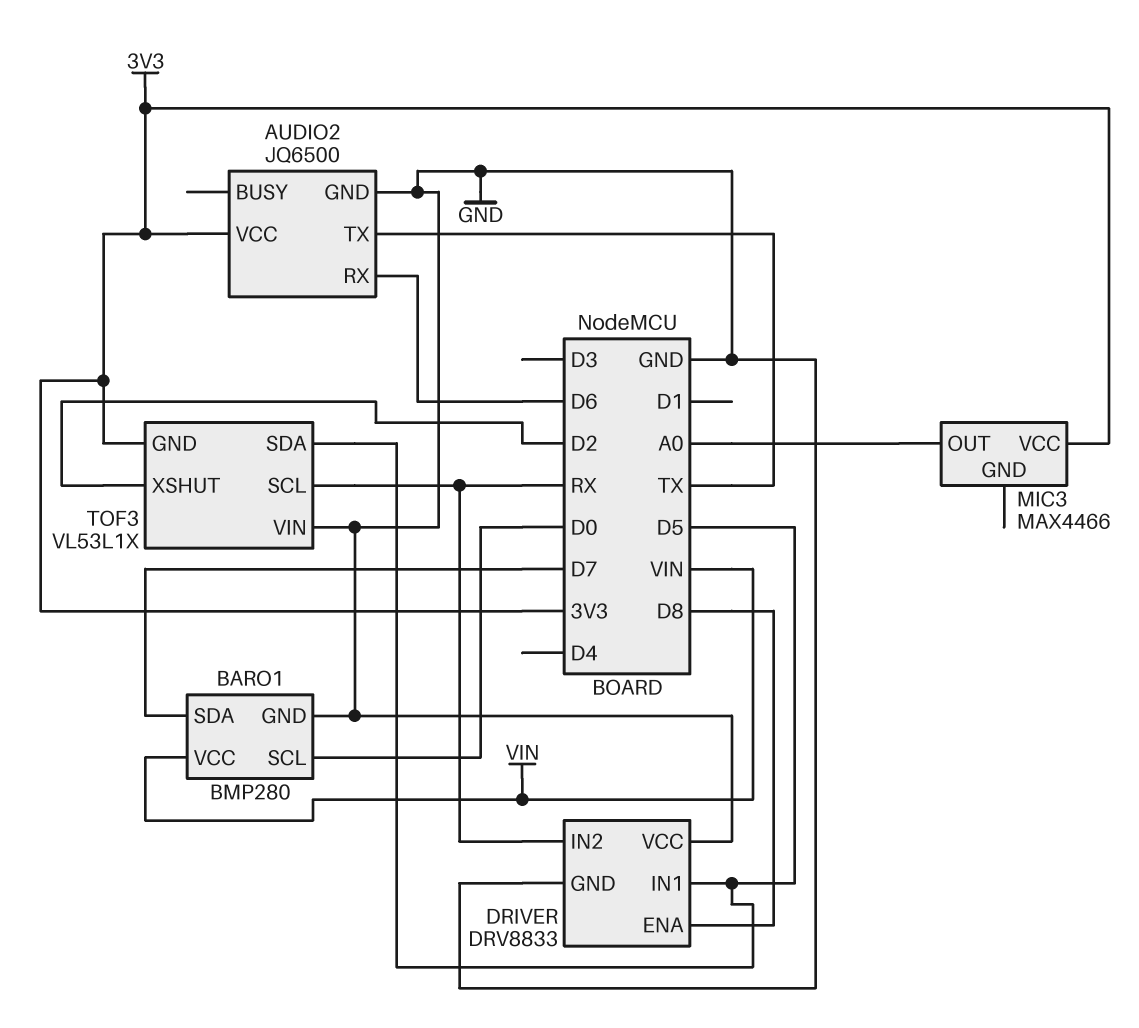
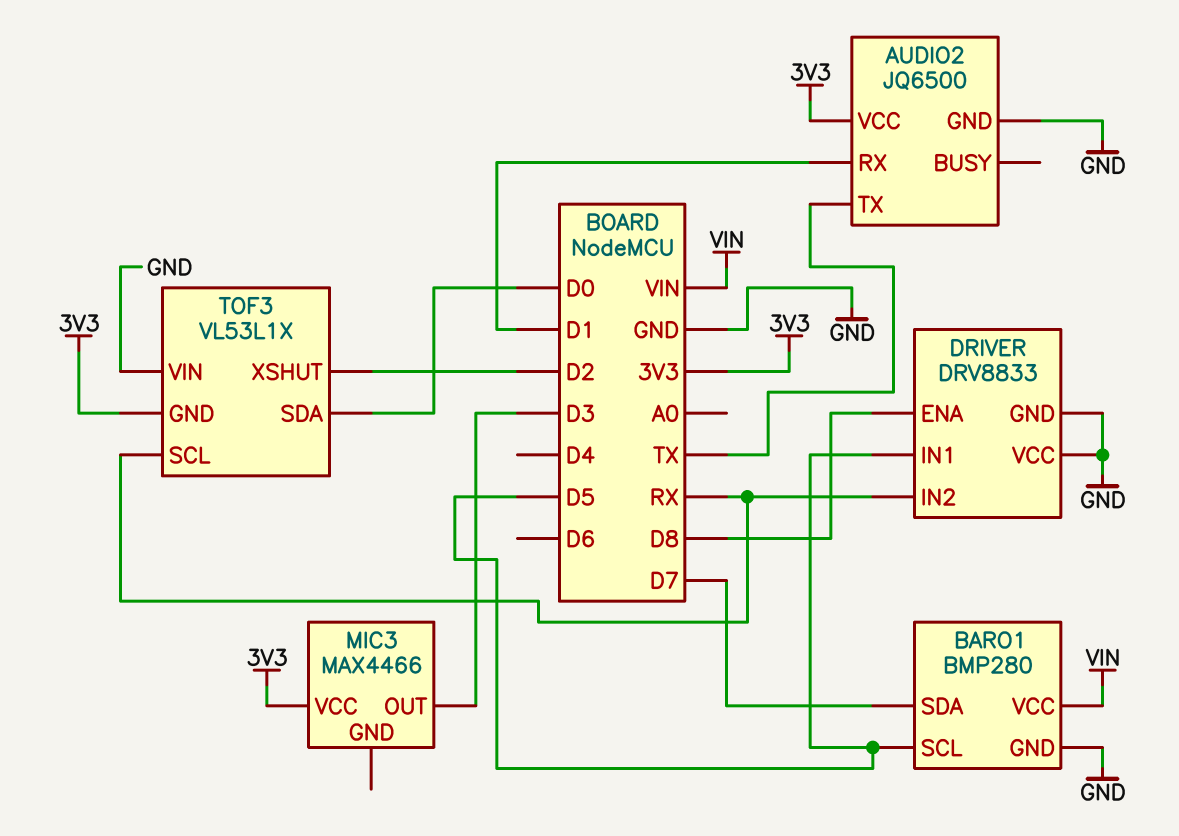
AUDIO2 pin RX: D6 -> D1
BARO1 pin SCL: D0 -> D5
MIC3 pin OUT: A0 -> D3
TOF3 pin SDA: D5 -> D0

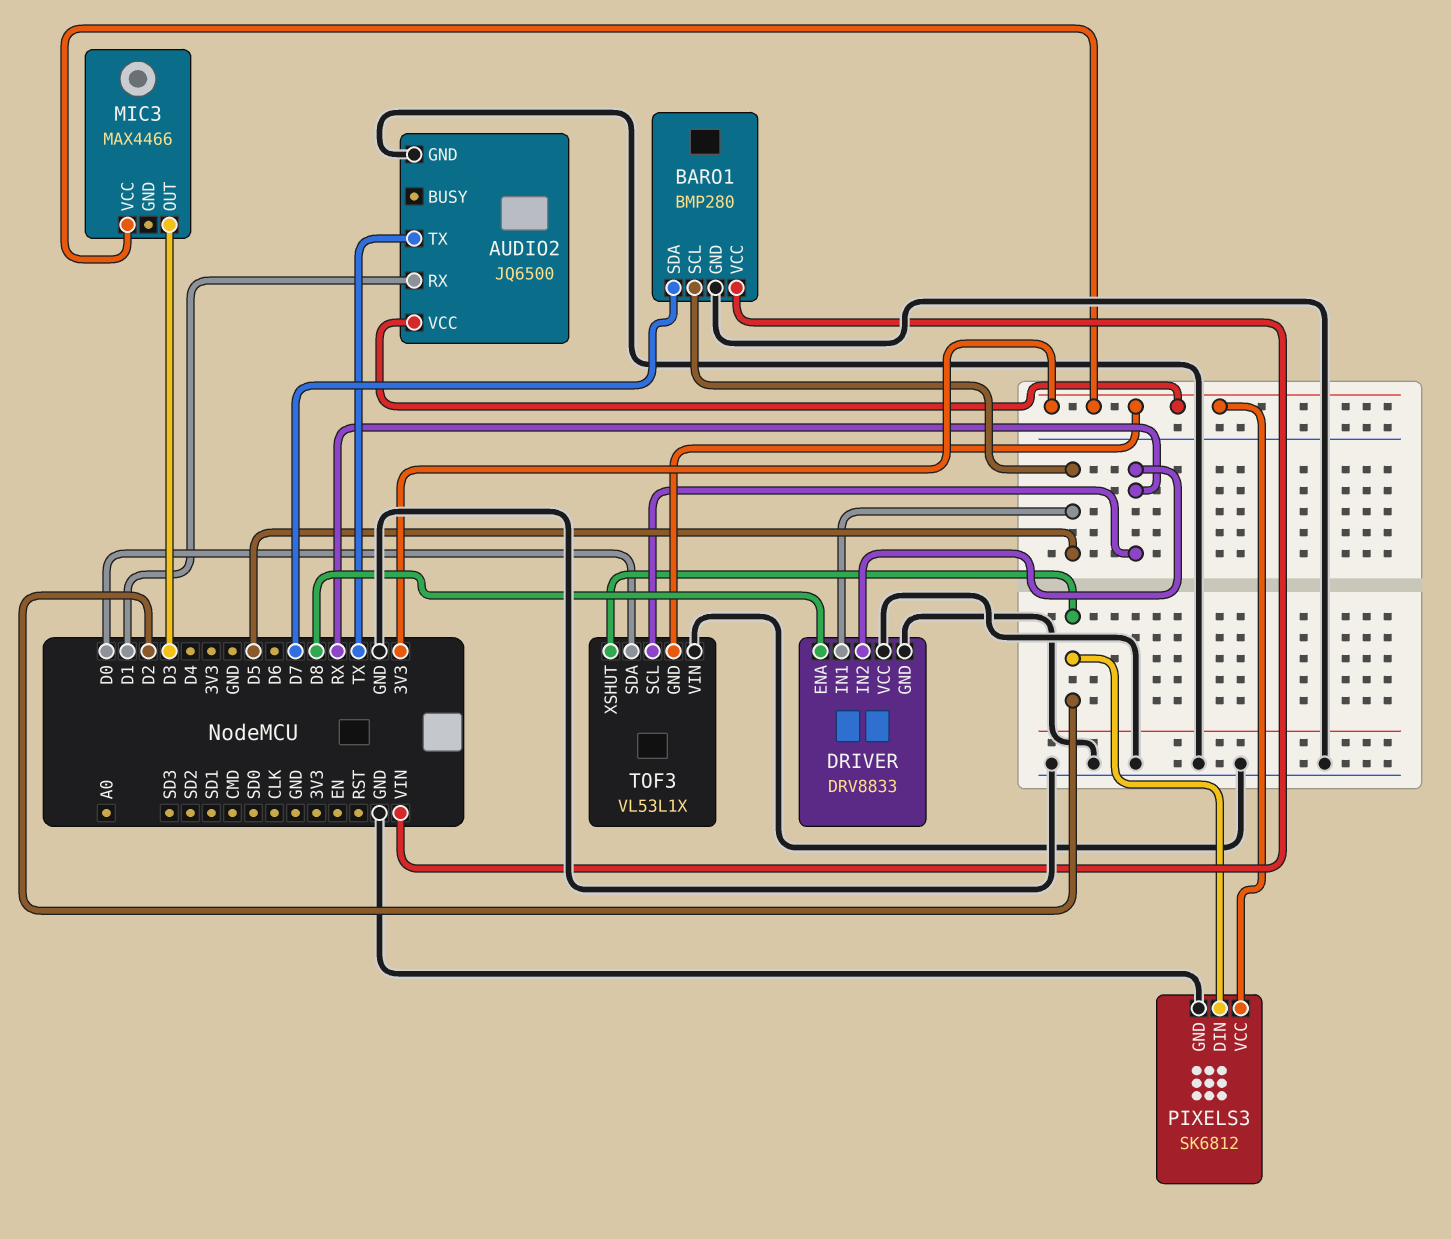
PIXELS3: none -> SK6812
PIXELS3 pin DIN: none -> D2
PIXELS3 pin GND: none -> GND
PIXELS3 pin VCC: none -> 3V3

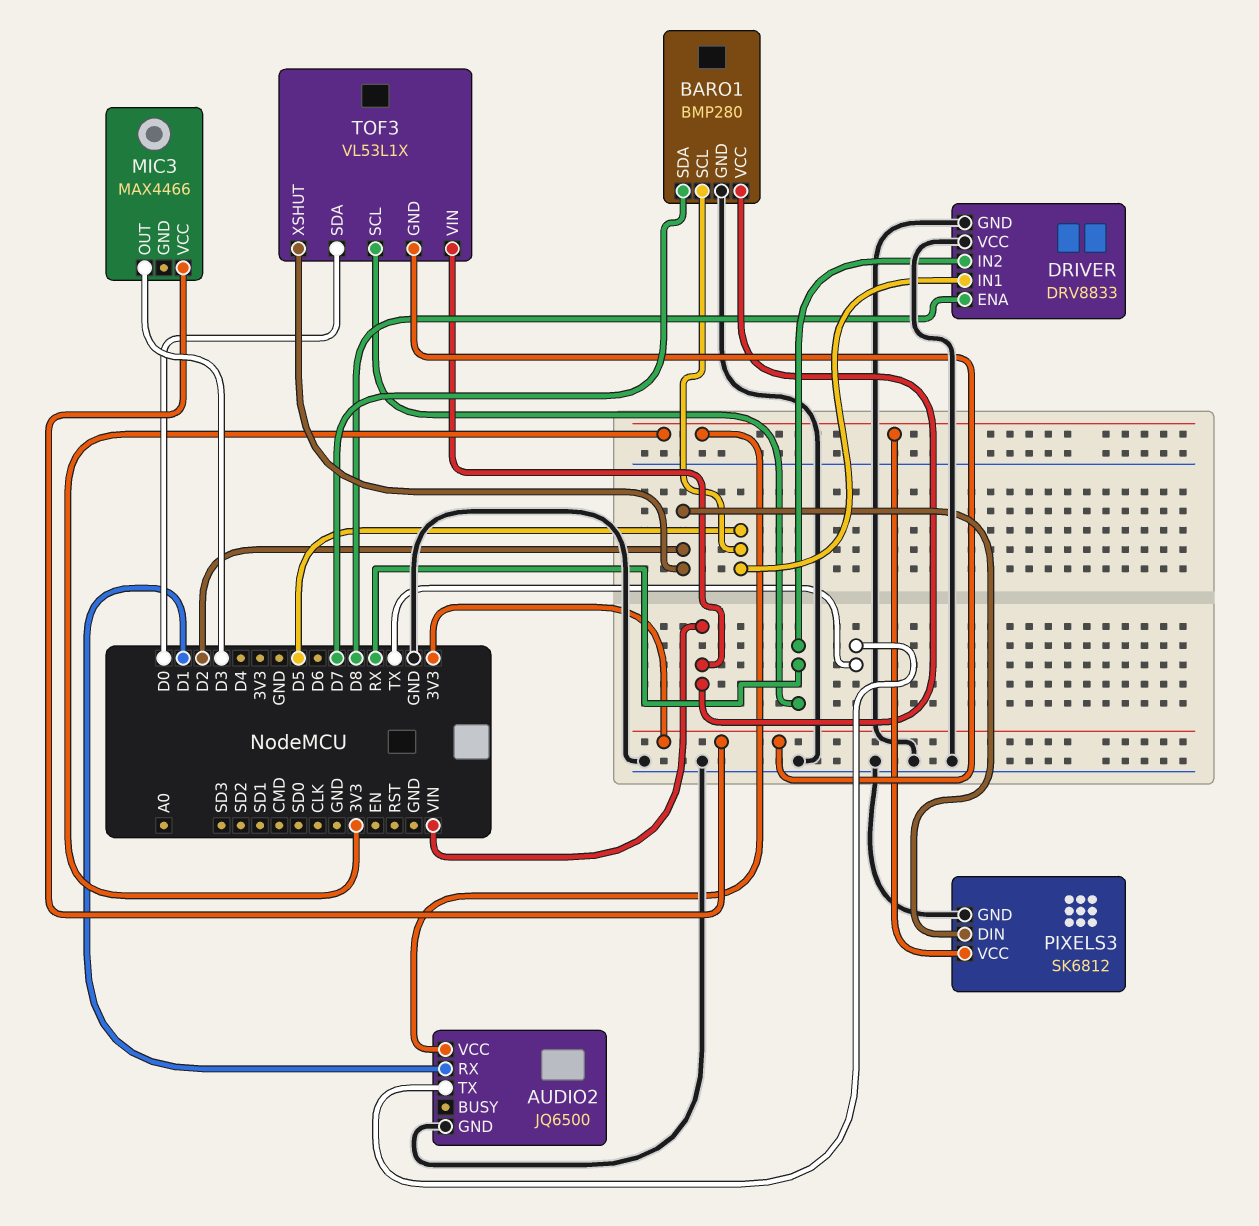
TOF3 pin VIN: GND -> VIN

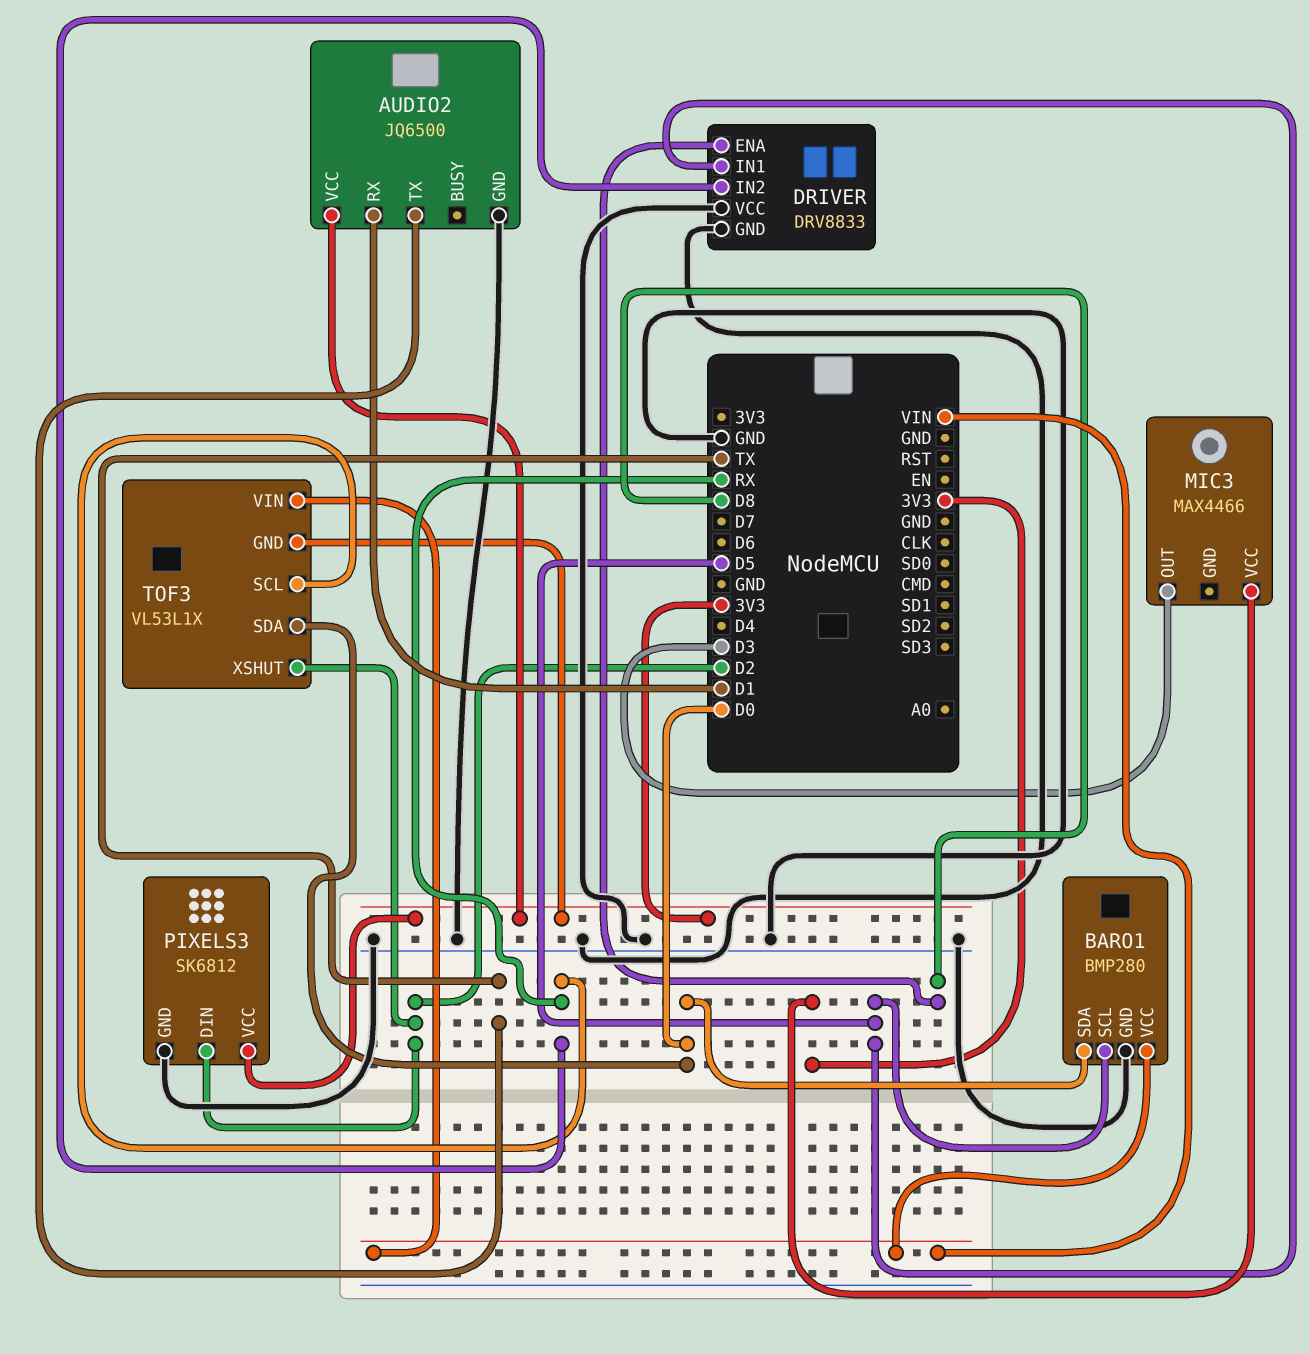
BARO1 pin SDA: D7 -> D0

